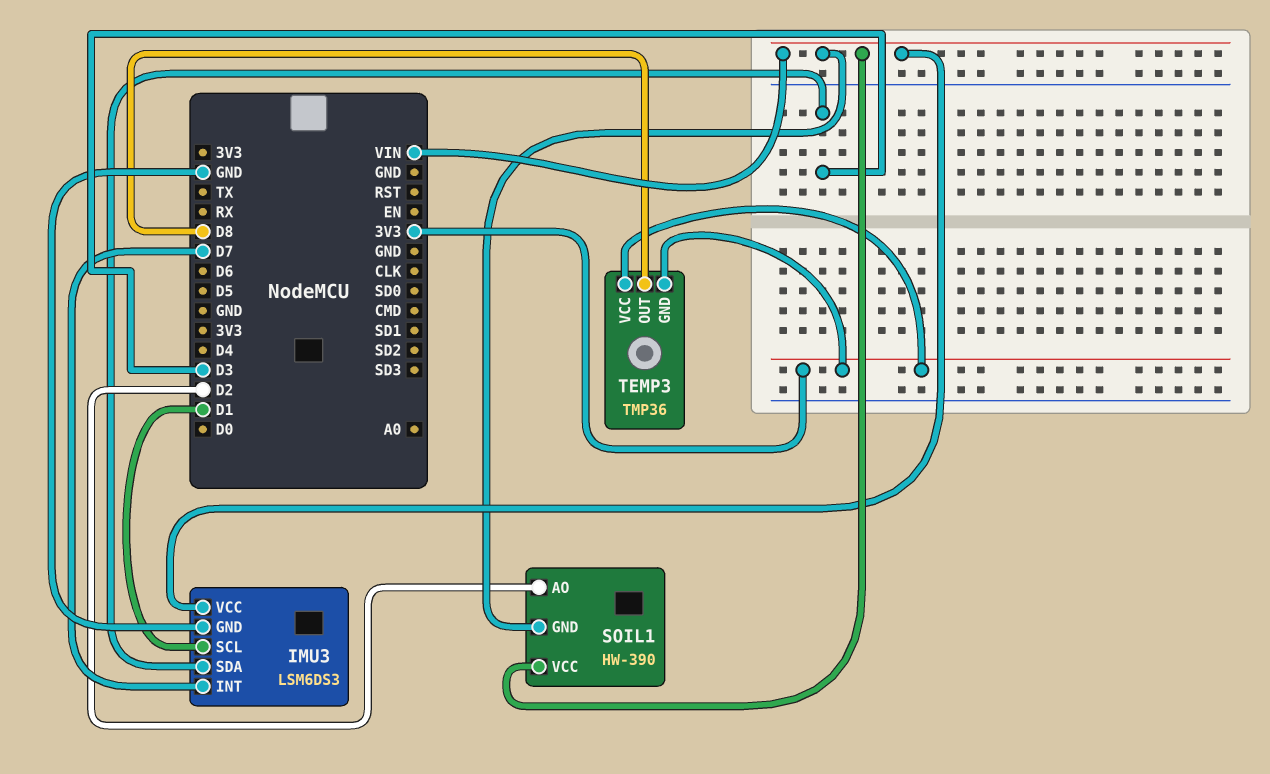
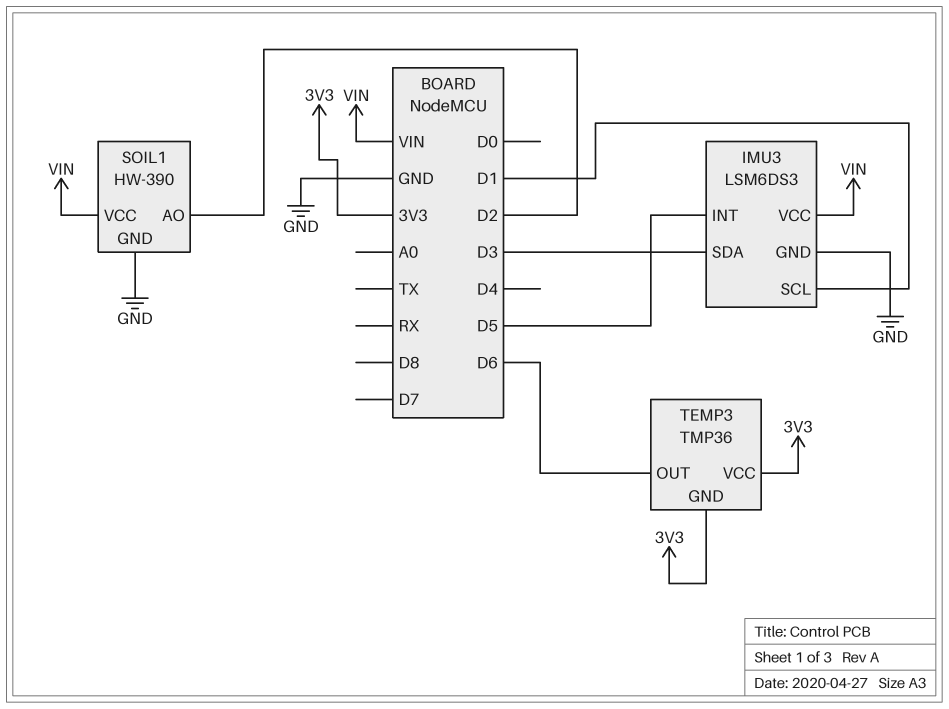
IMU3 pin INT: D7 -> D5
SOIL1 pin GND: VIN -> GND
TEMP3 pin OUT: D8 -> D6

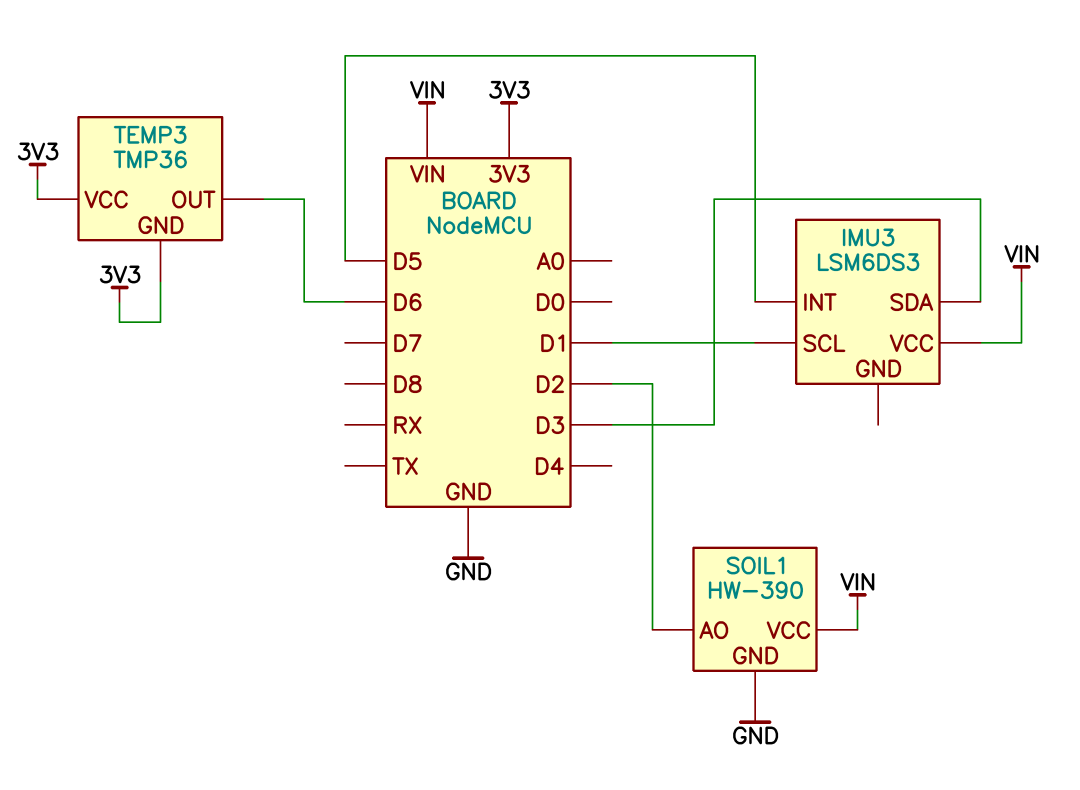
IMU3 pin GND: GND -> none

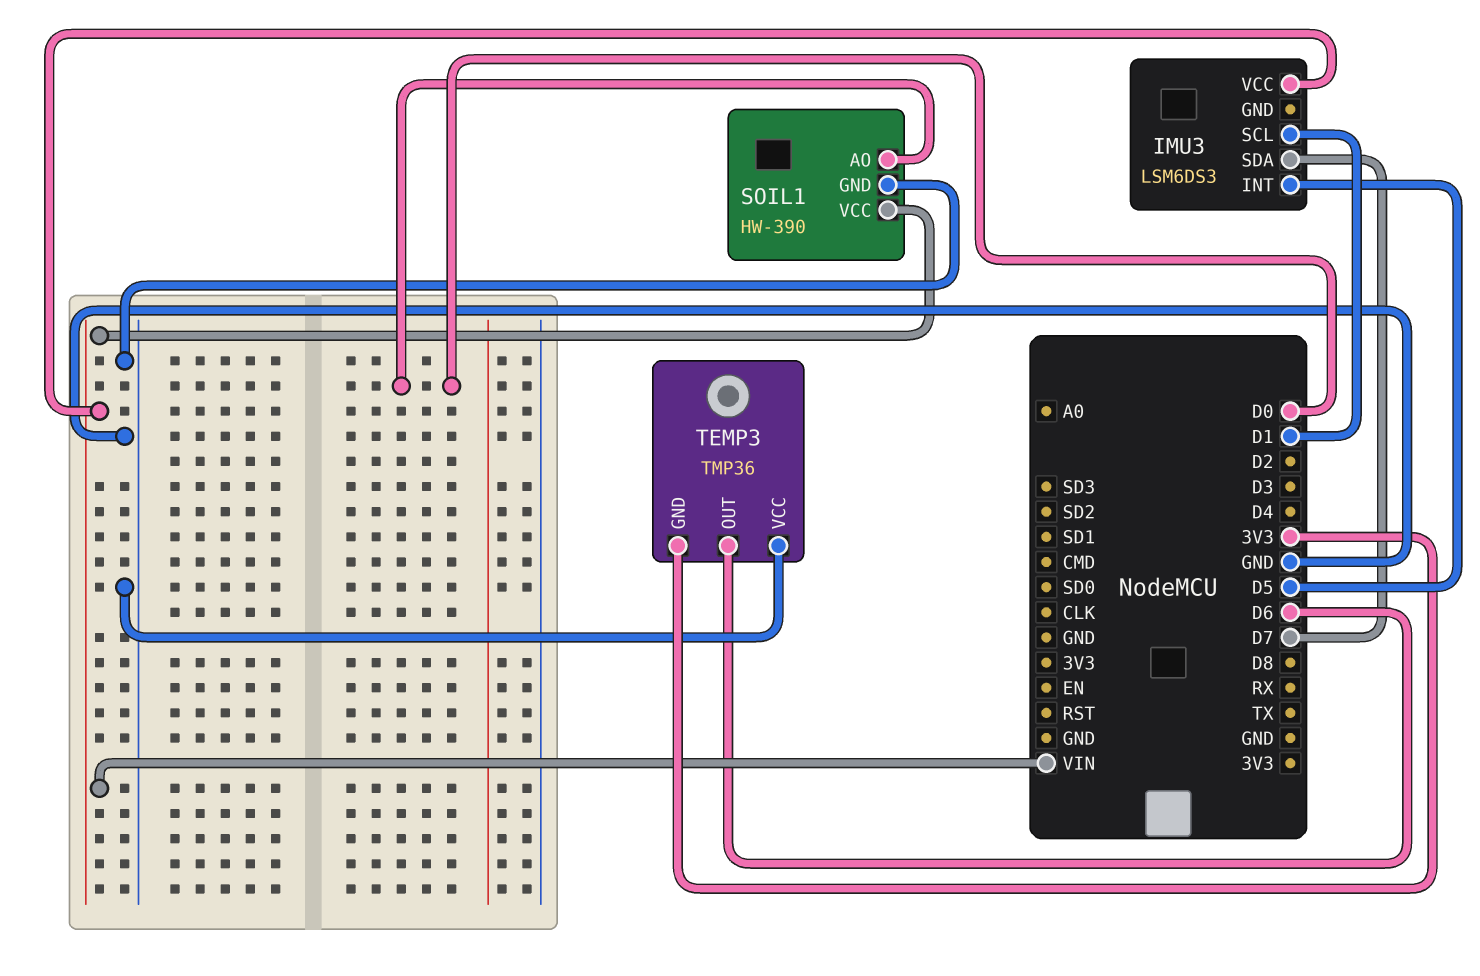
IMU3 pin SDA: D3 -> D7
SOIL1 pin AO: D2 -> D0
TEMP3 pin VCC: 3V3 -> GND

